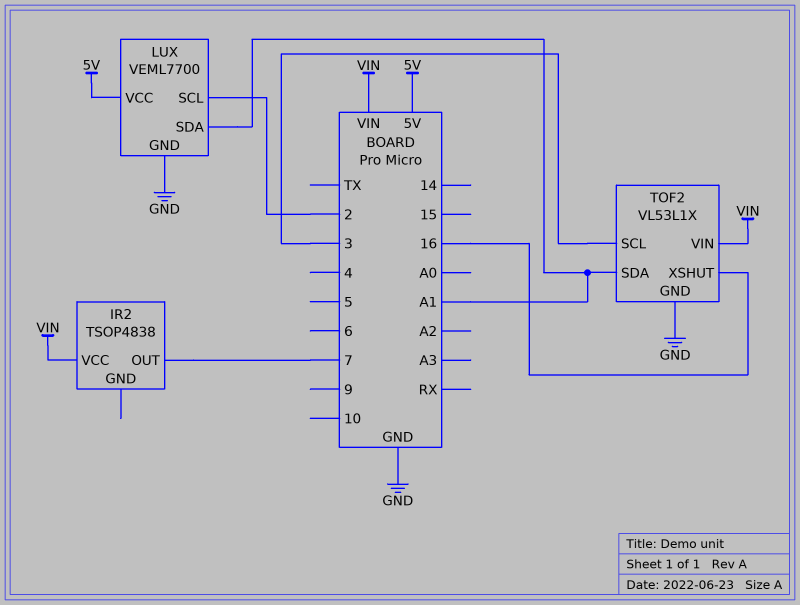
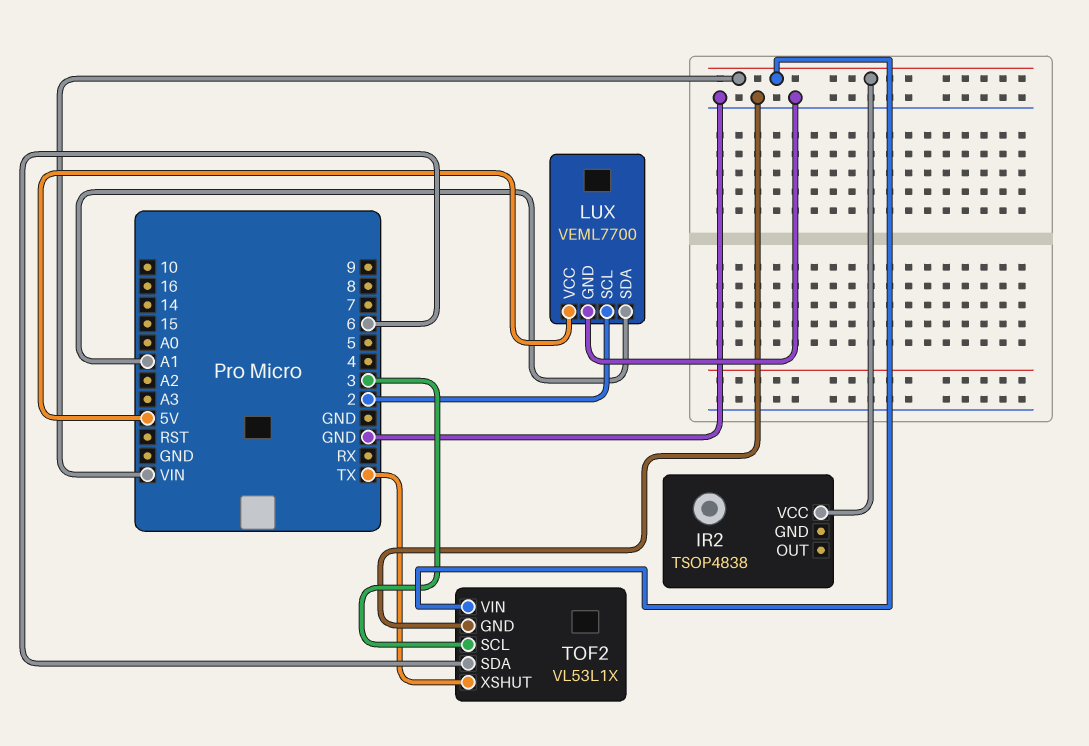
IR2 pin OUT: 7 -> none
TOF2 pin SDA: A1 -> 6
TOF2 pin XSHUT: 16 -> TX

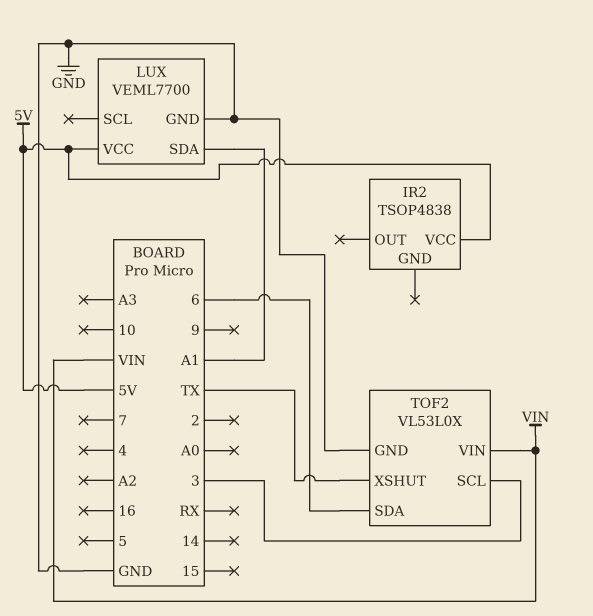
IR2 pin VCC: VIN -> 5V
LUX pin SCL: 2 -> none
TOF2: VL53L1X -> VL53L0X

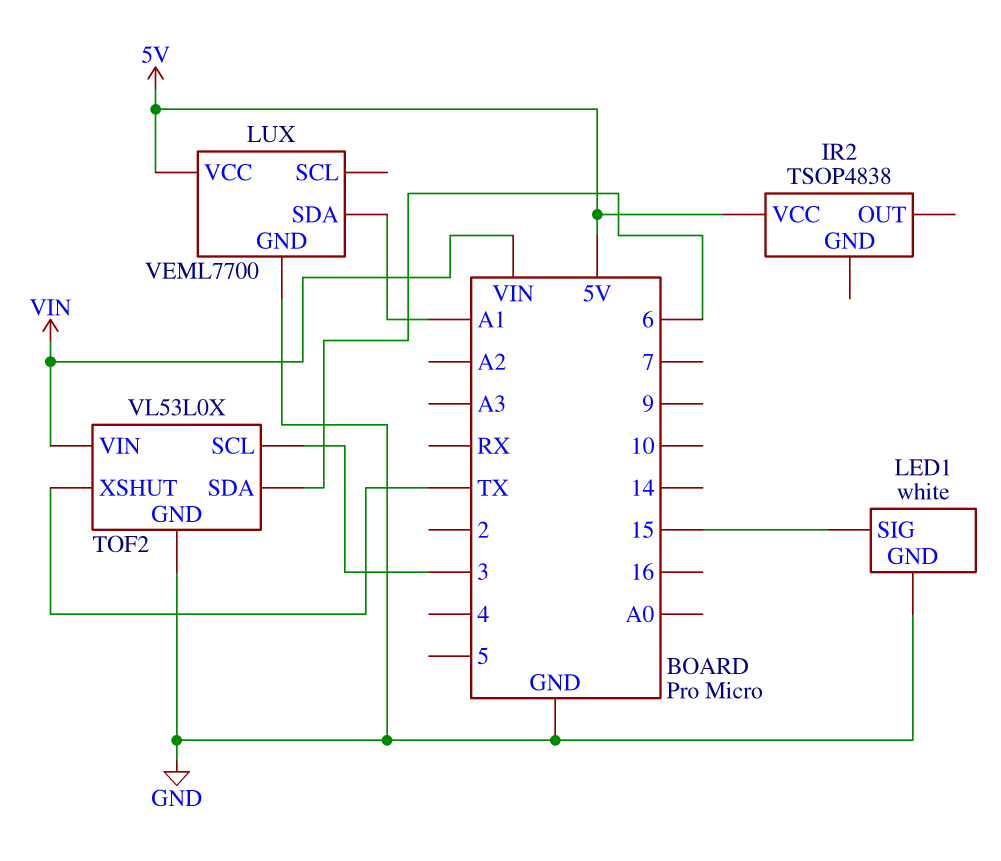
LED1: none -> white
LED1 pin GND: none -> GND
LED1 pin SIG: none -> 15

